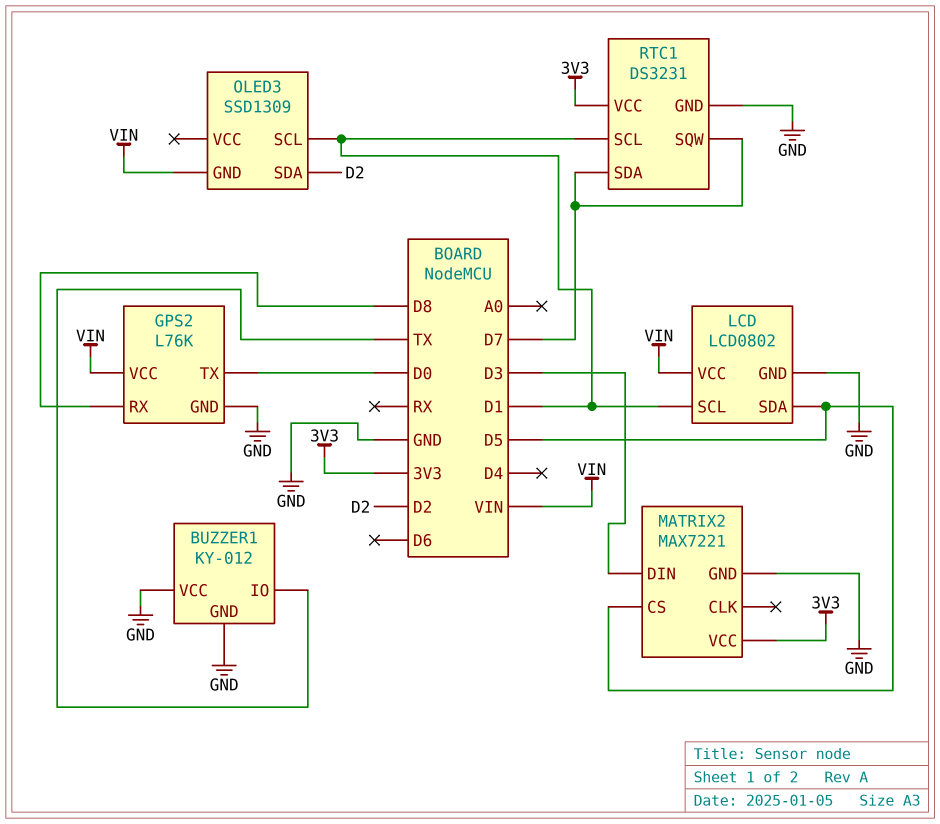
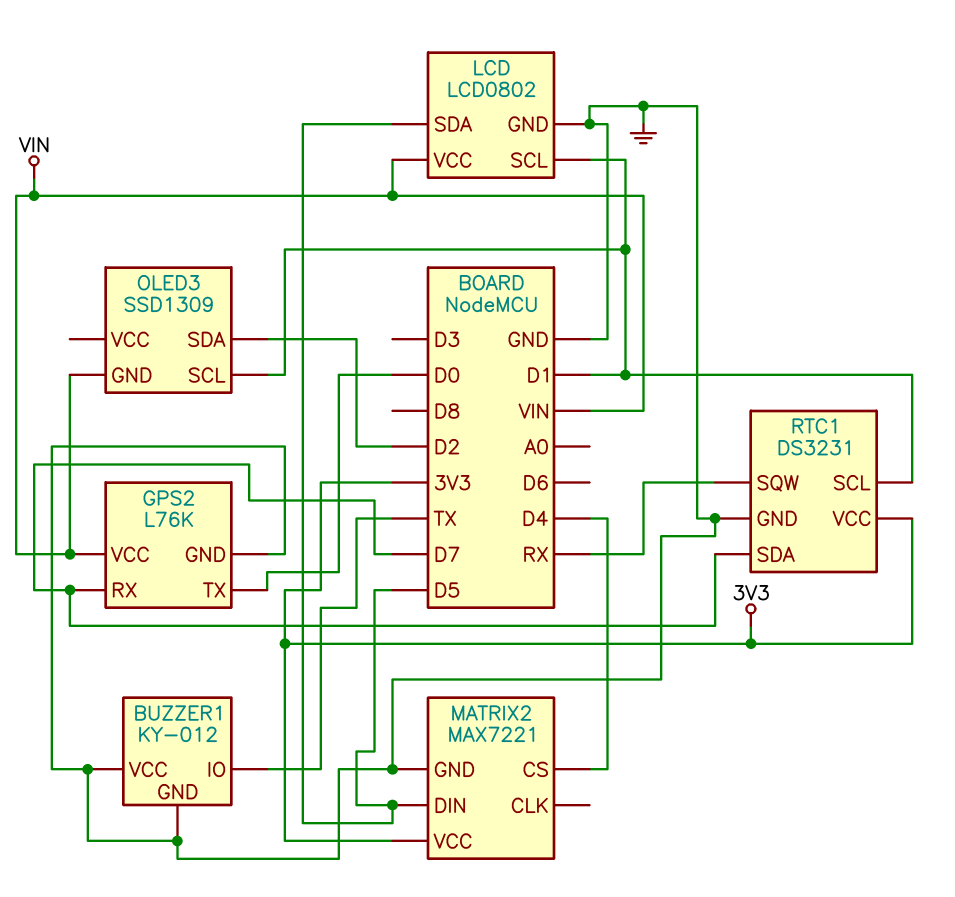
GPS2 pin RX: D8 -> D7
MATRIX2 pin CS: D5 -> D4
MATRIX2 pin DIN: D3 -> D5
RTC1 pin SQW: D7 -> RX

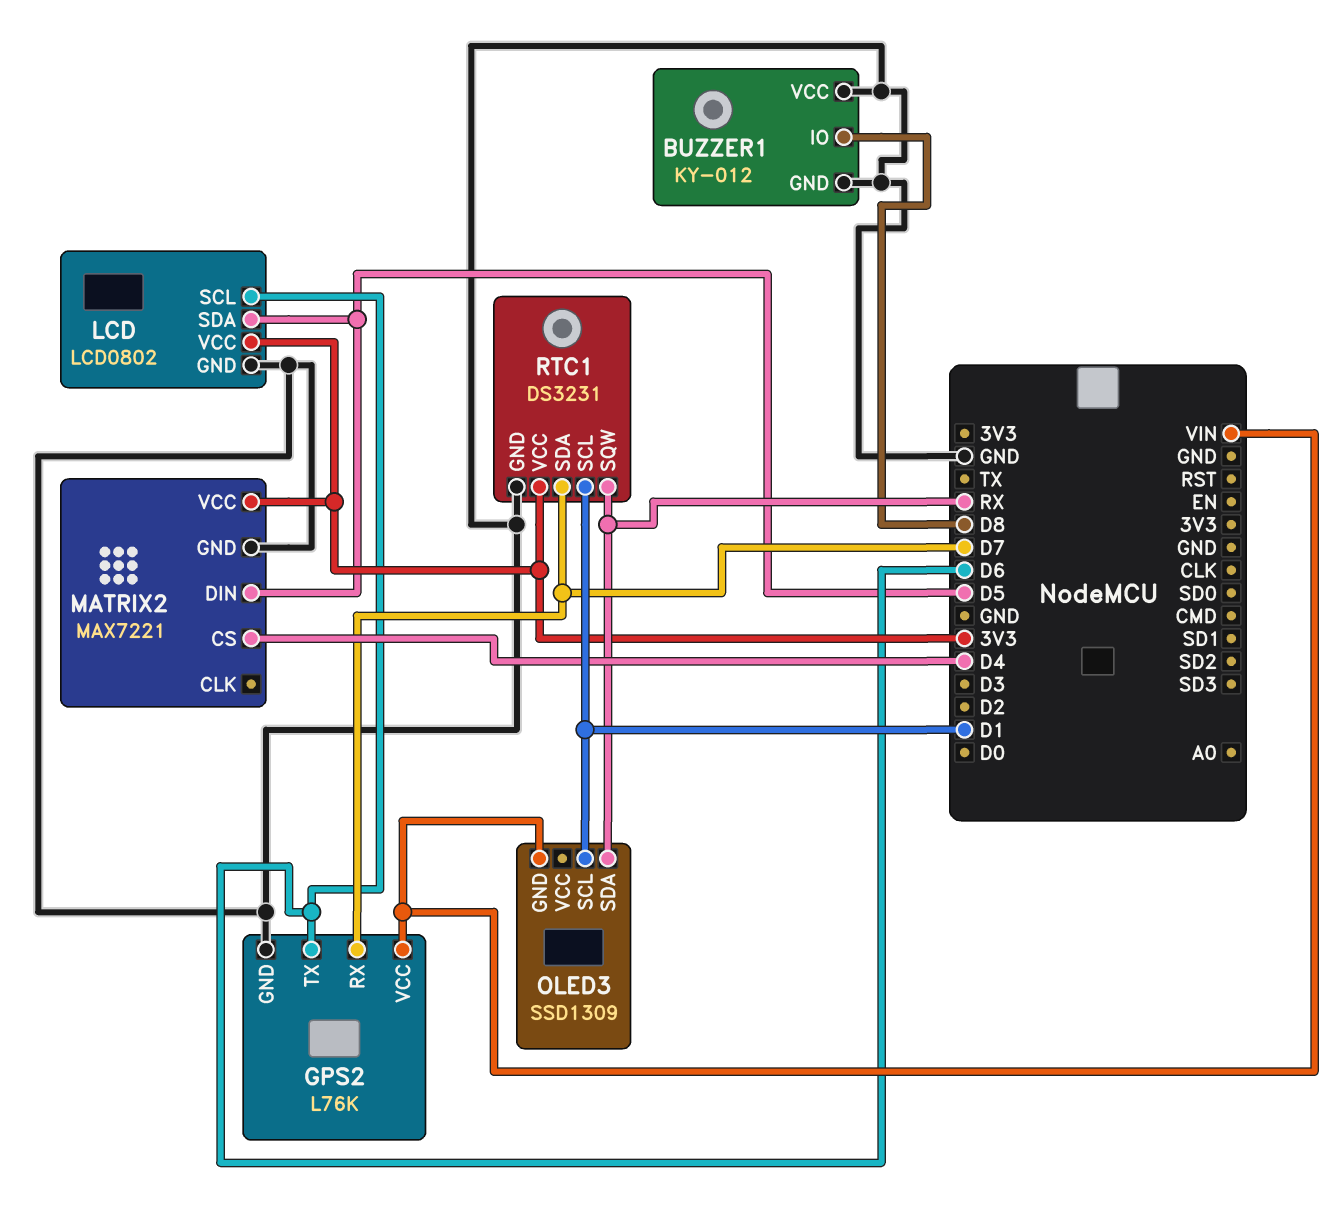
BUZZER1 pin IO: TX -> D8
GPS2 pin TX: D0 -> D6
LCD pin SCL: D1 -> D6
LCD pin VCC: VIN -> 3V3
OLED3 pin SDA: D2 -> RX

